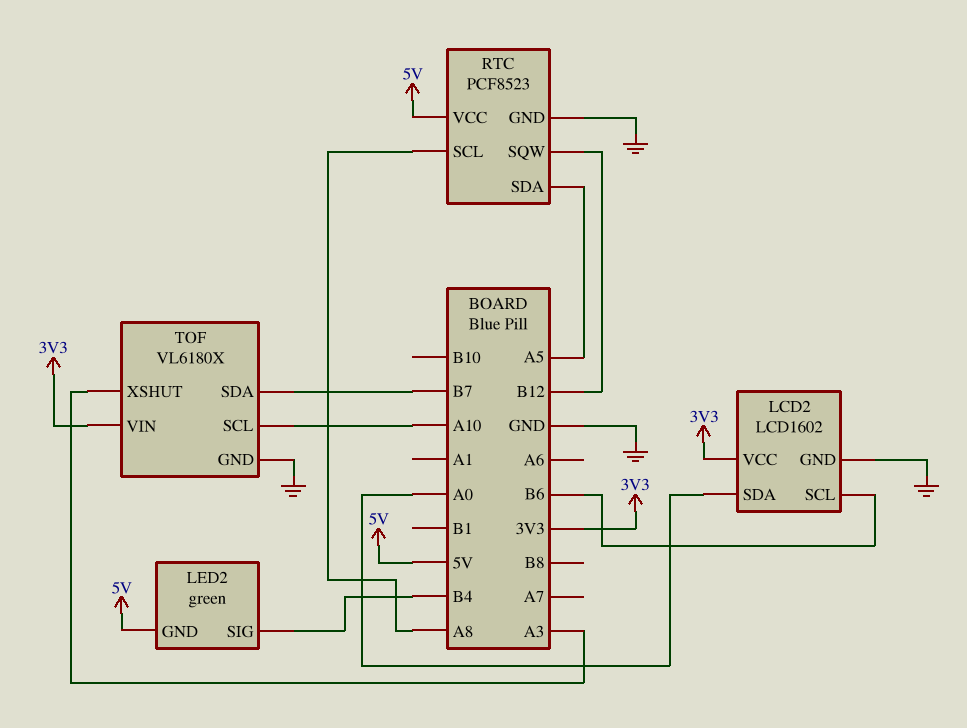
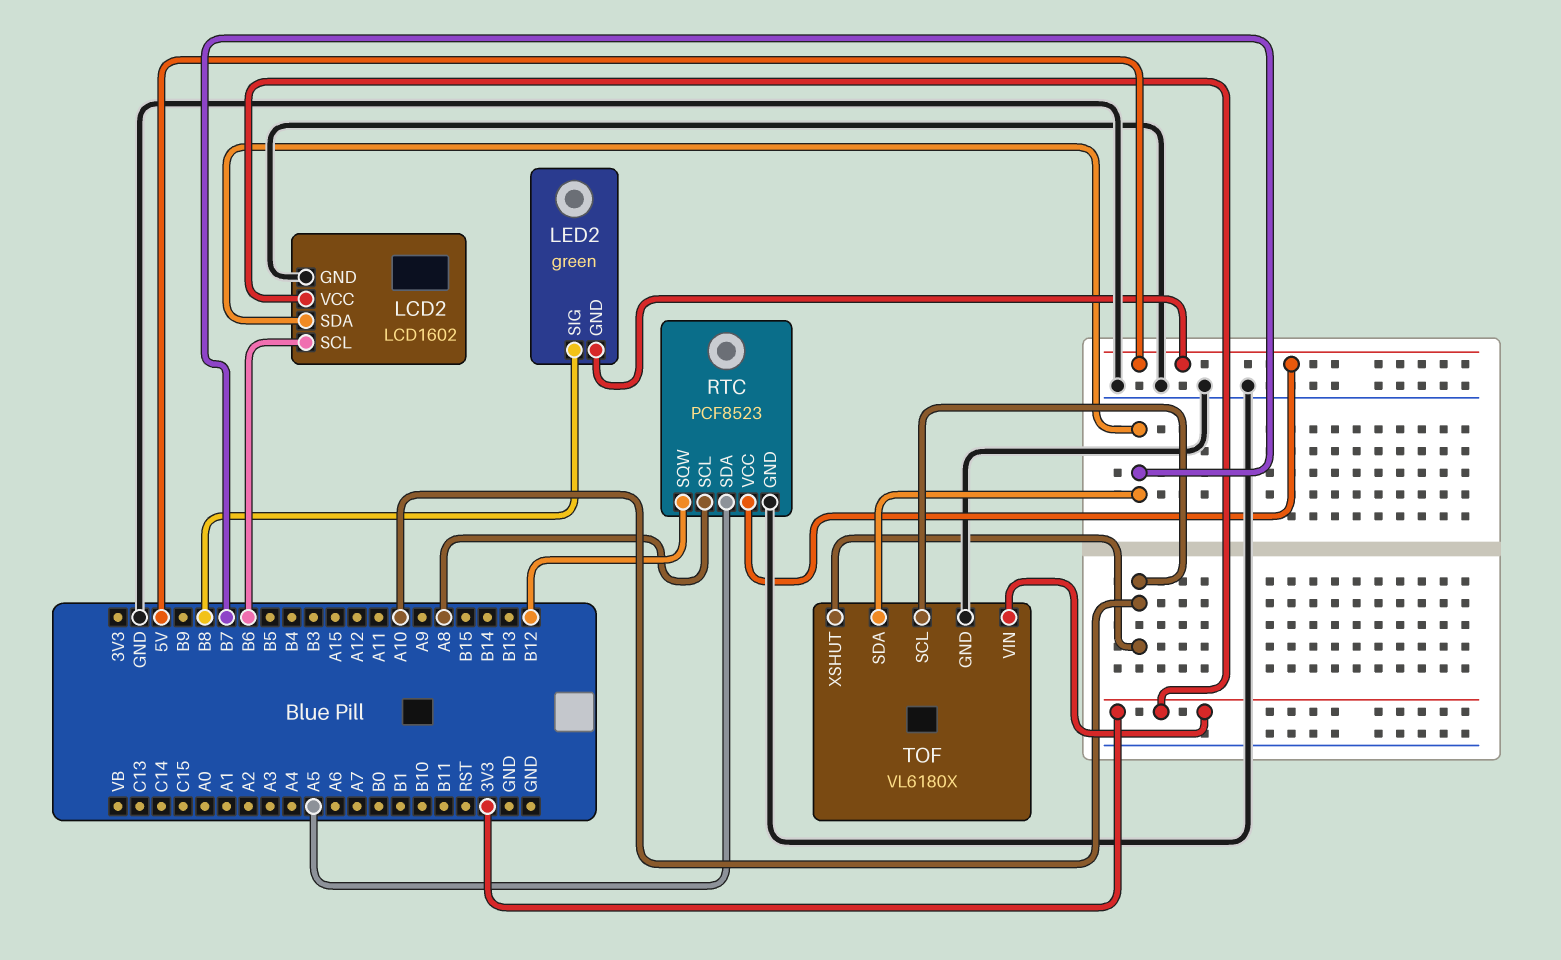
LCD2 pin SDA: A0 -> B7
LED2 pin SIG: B4 -> B8
TOF pin XSHUT: A3 -> A10

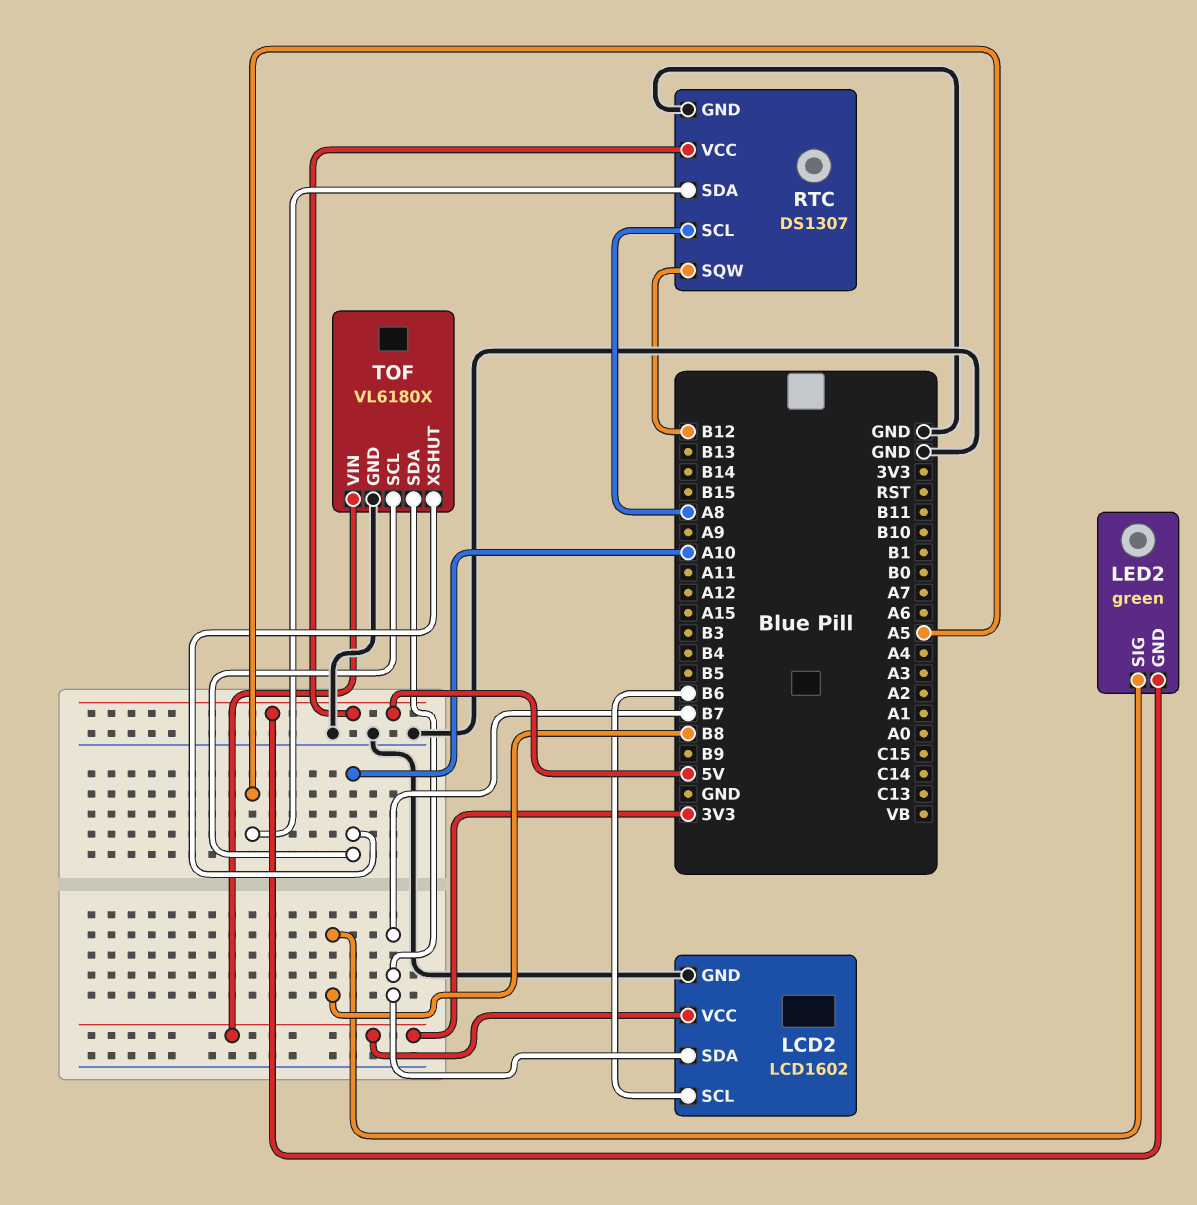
RTC: PCF8523 -> DS1307

